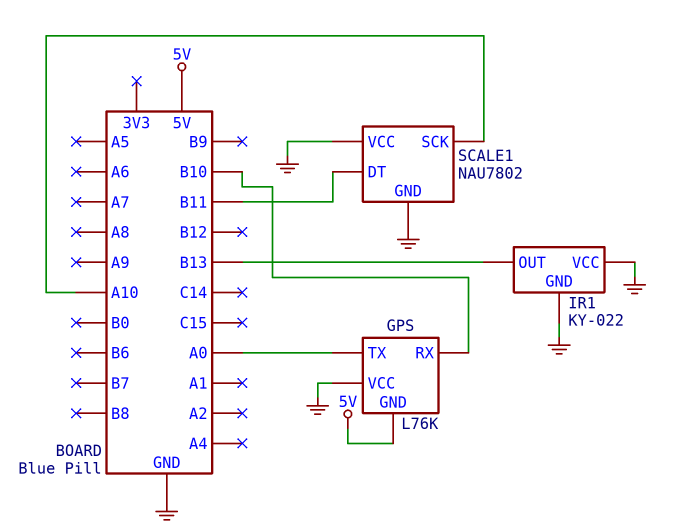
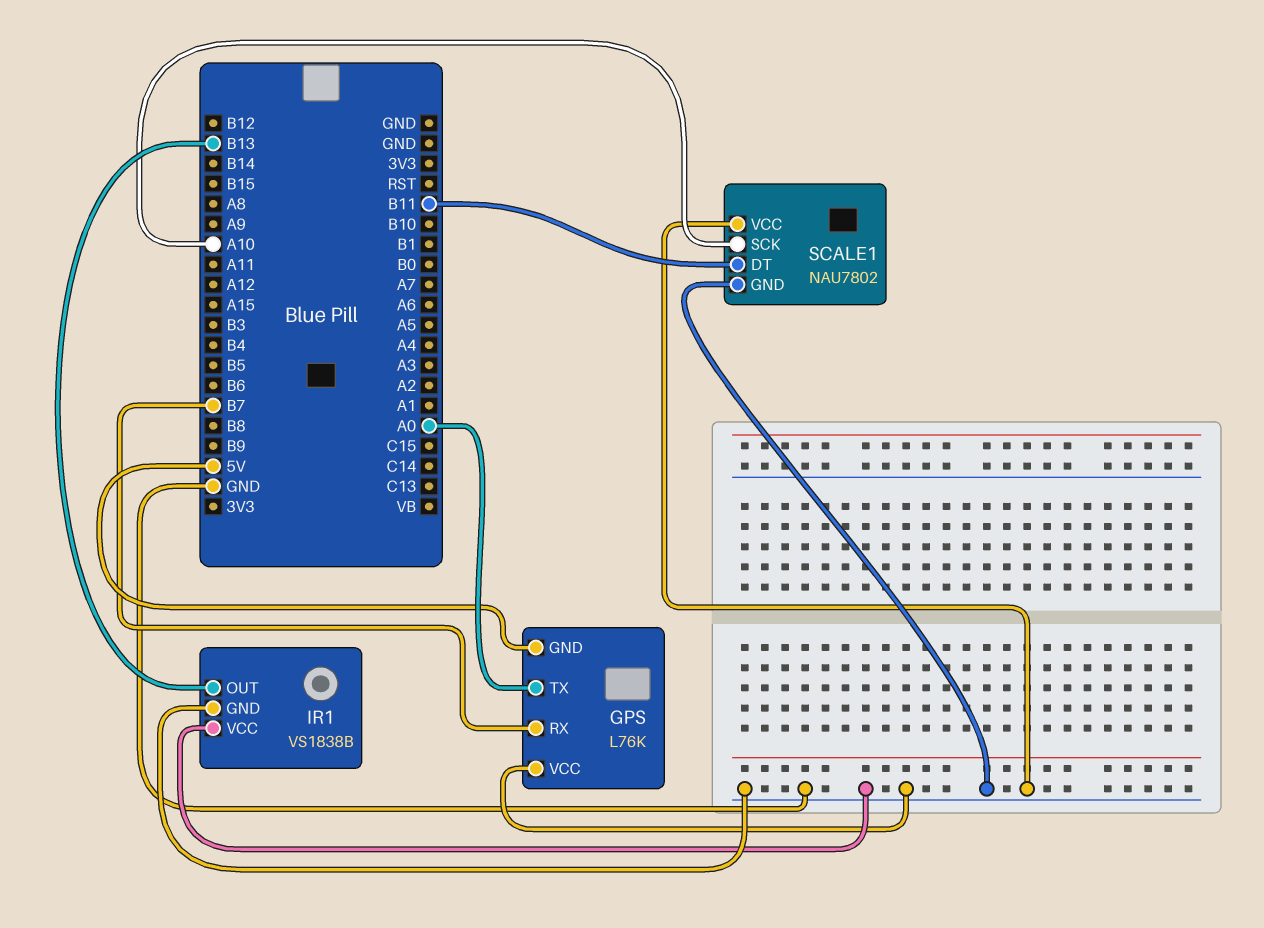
GPS pin RX: B10 -> B7
IR1: KY-022 -> VS1838B

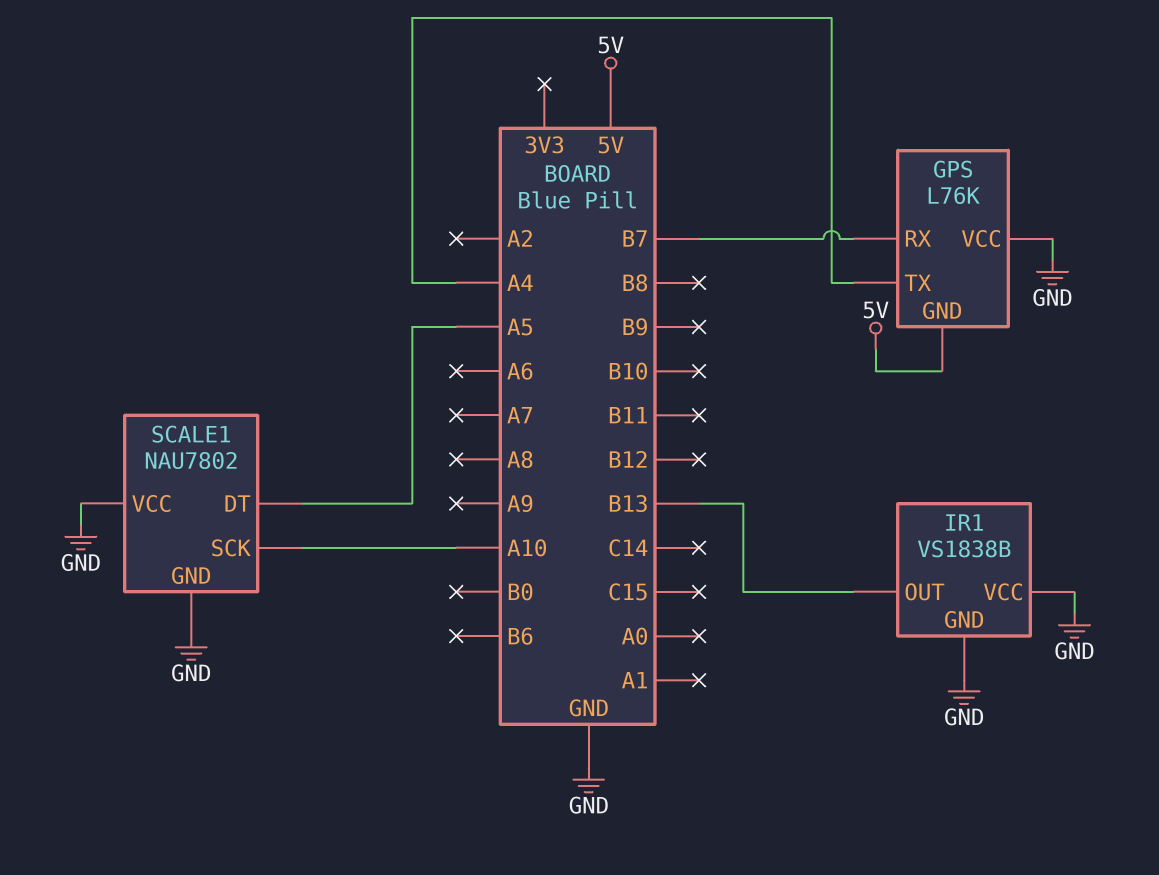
GPS pin TX: A0 -> A4
SCALE1 pin DT: B11 -> A5

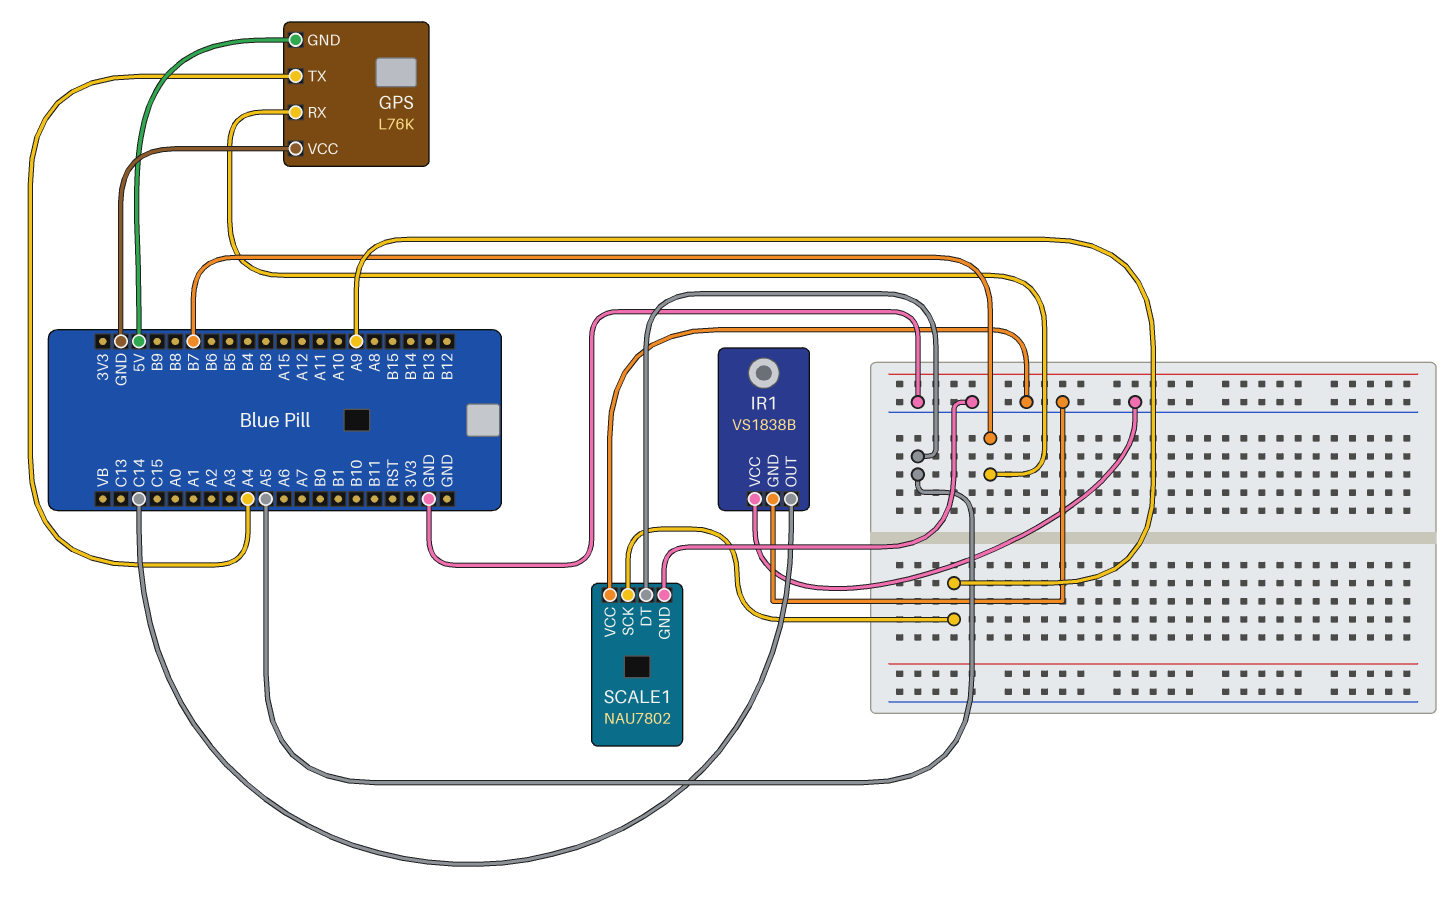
IR1 pin OUT: B13 -> C14
SCALE1 pin SCK: A10 -> A9

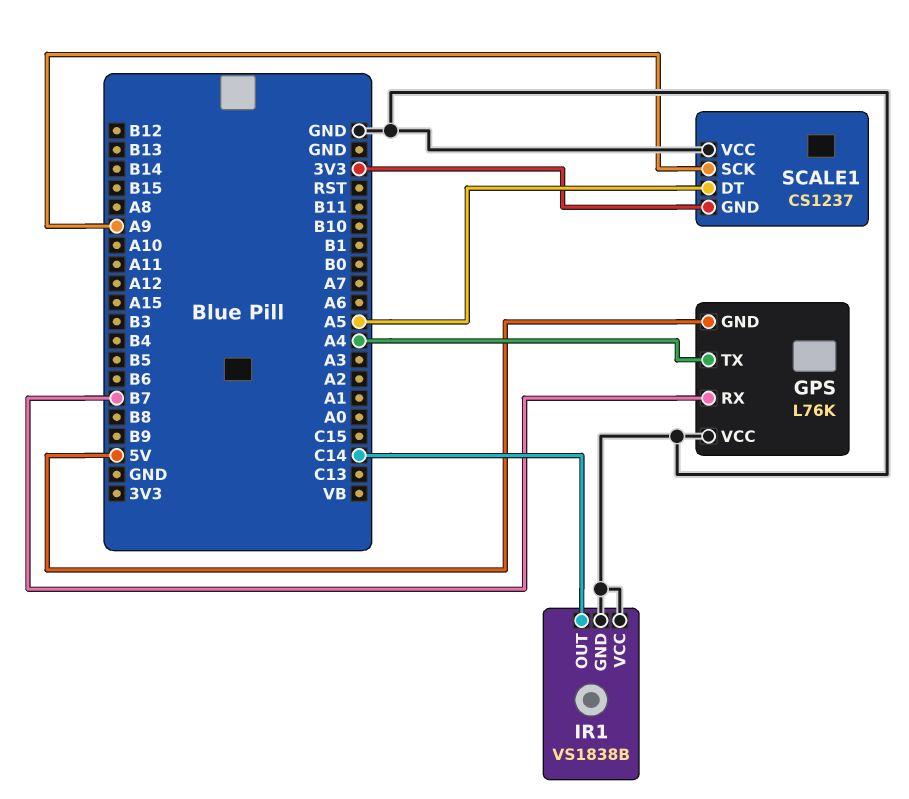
SCALE1: NAU7802 -> CS1237
SCALE1 pin GND: GND -> 3V3

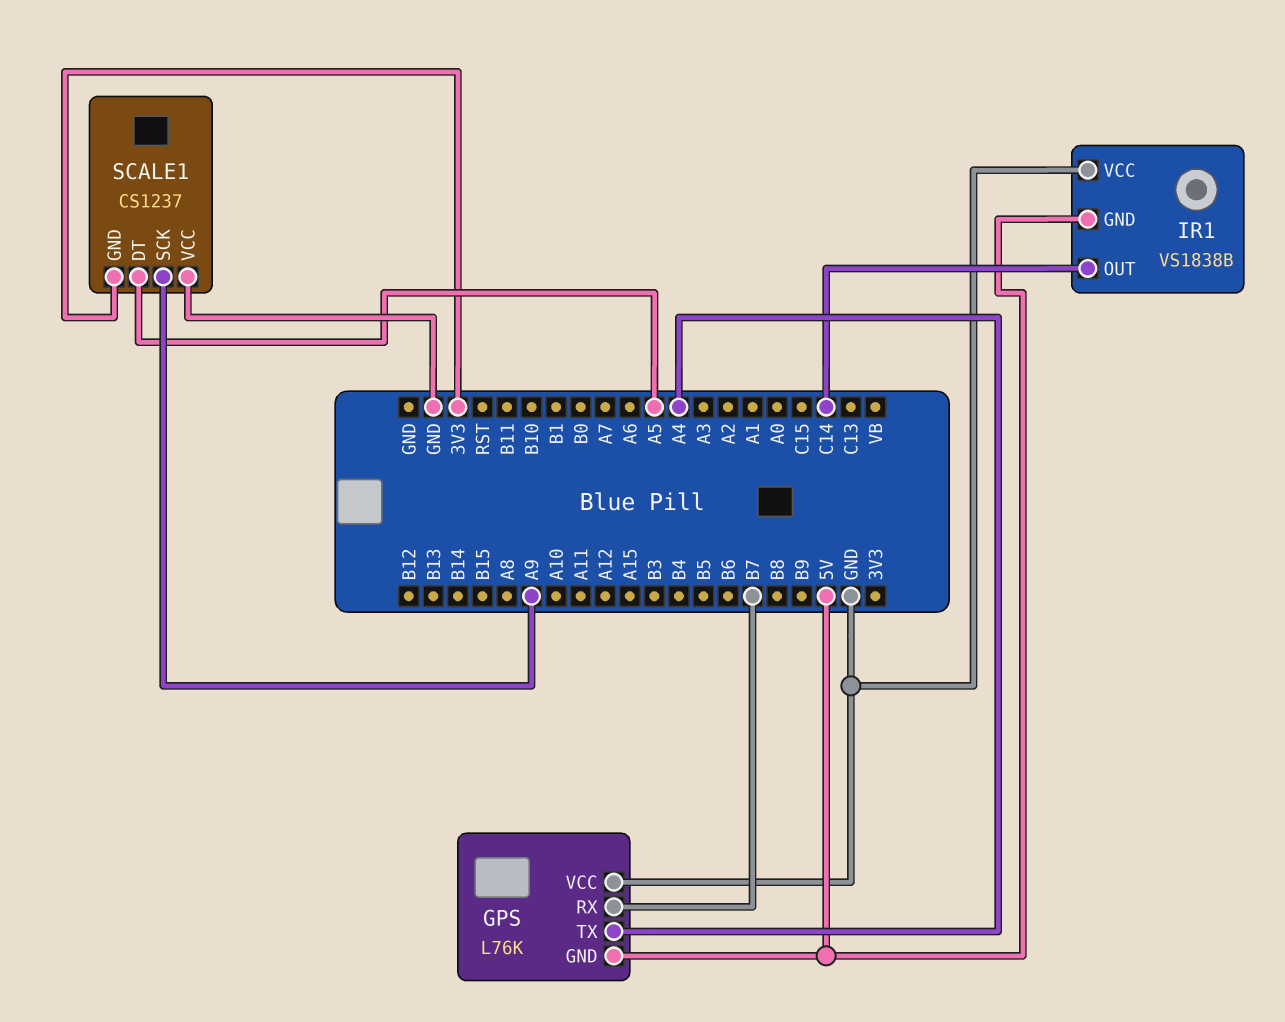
IR1 pin GND: GND -> 5V

